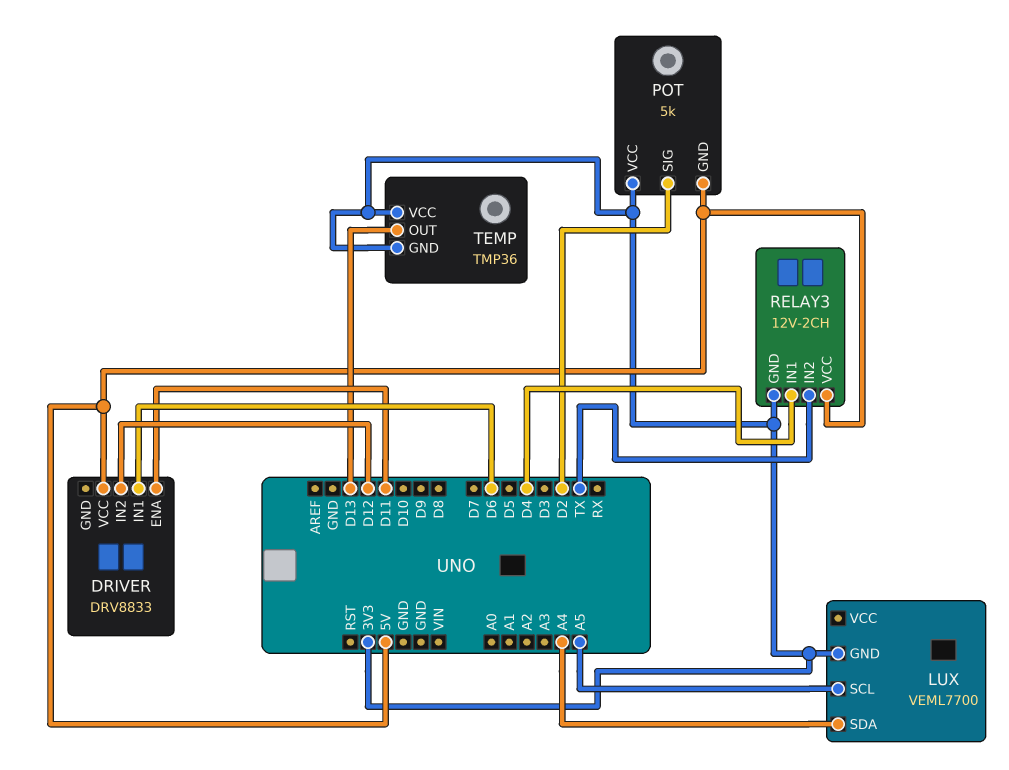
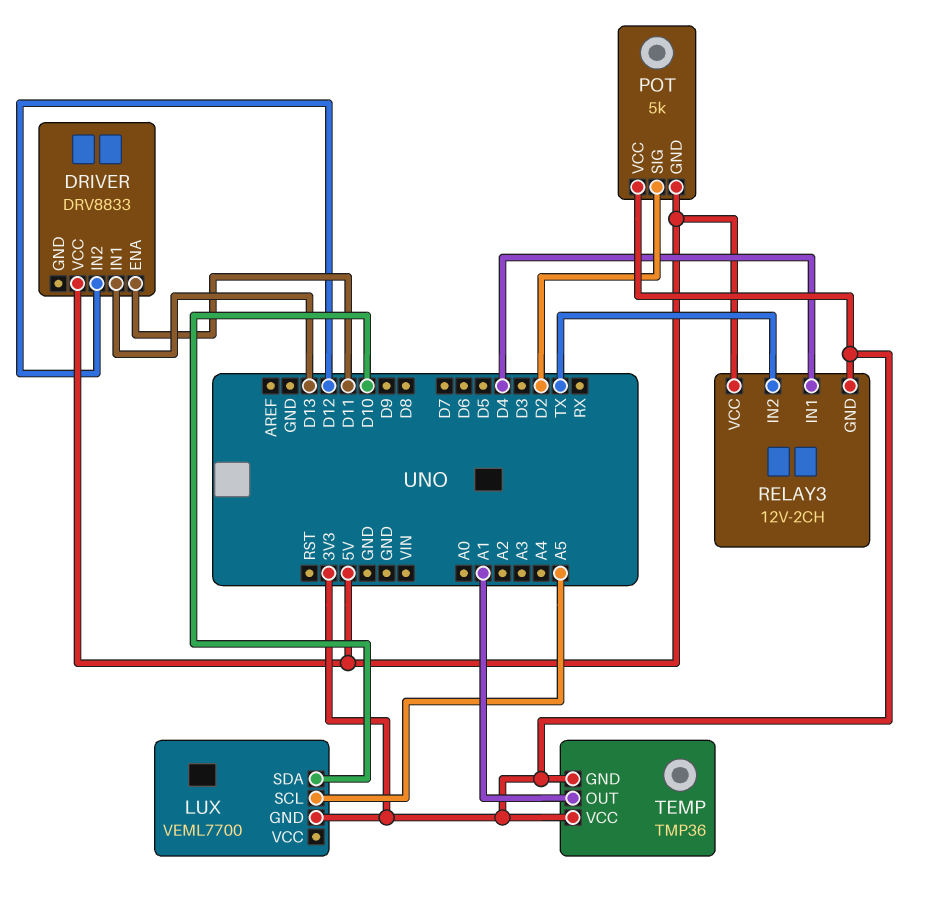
DRIVER pin IN1: D6 -> D13
LUX pin SDA: A4 -> D10
TEMP pin OUT: D13 -> A1

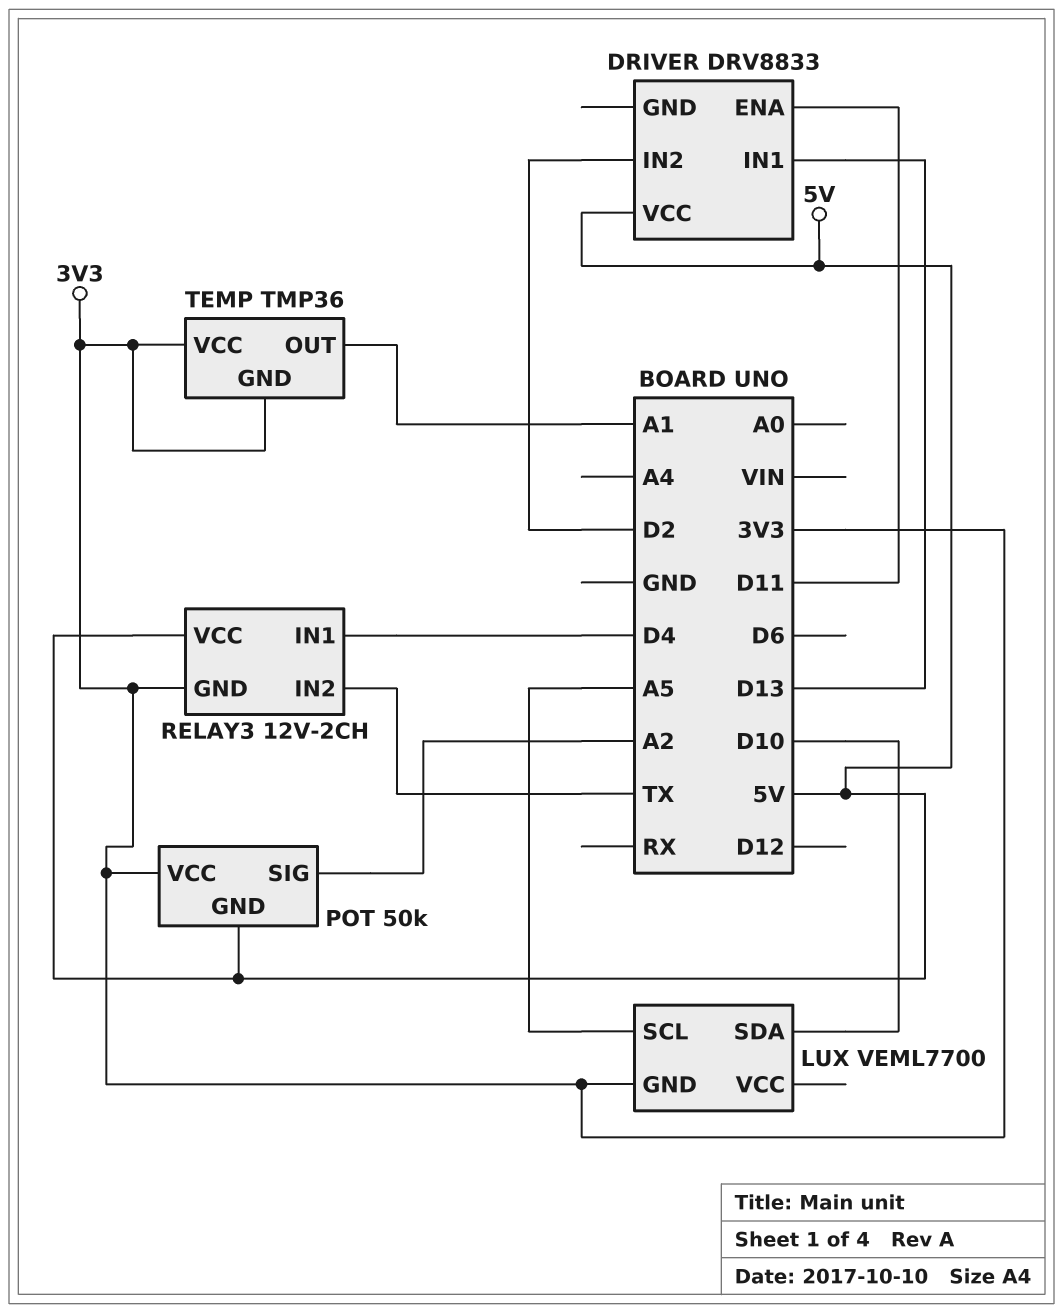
DRIVER pin IN2: D12 -> D2
POT: 5k -> 50k
POT pin SIG: D2 -> A2

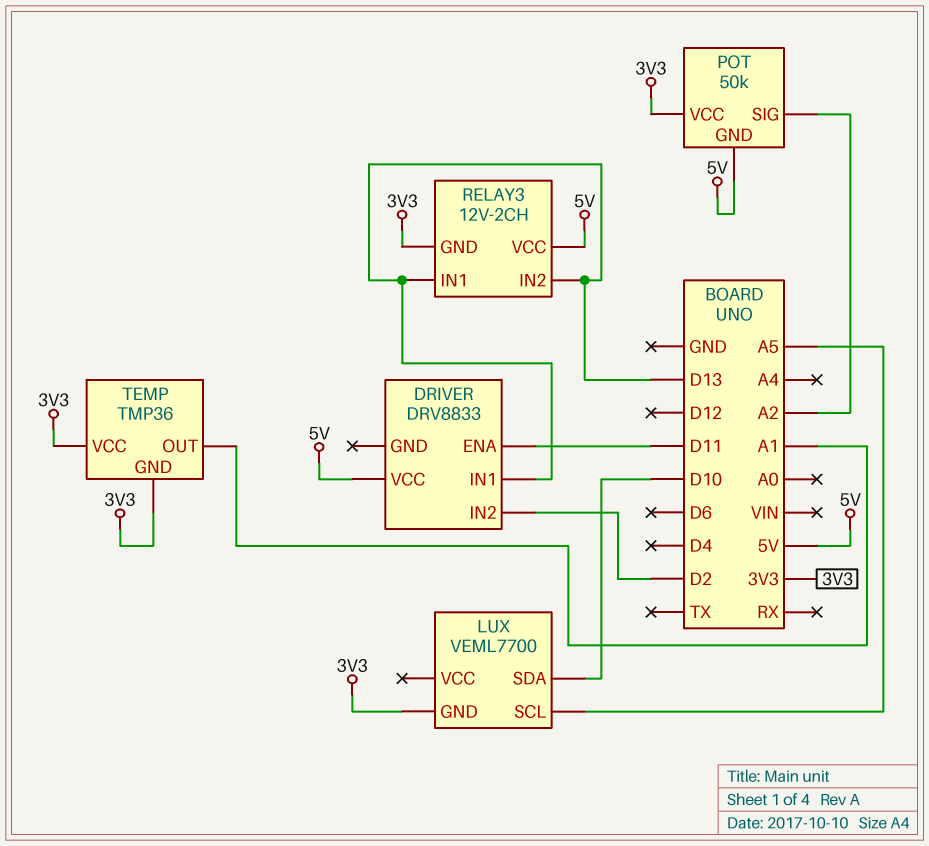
RELAY3 pin IN1: D4 -> D13
RELAY3 pin IN2: TX -> D13

